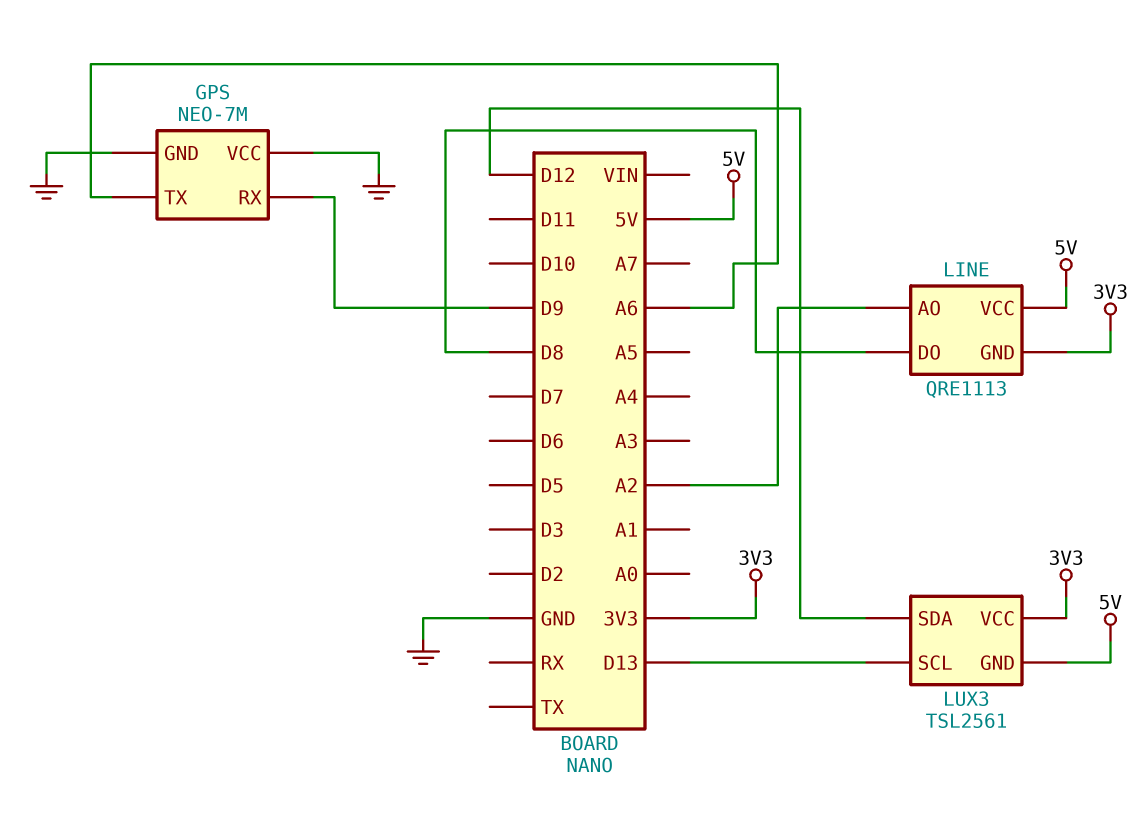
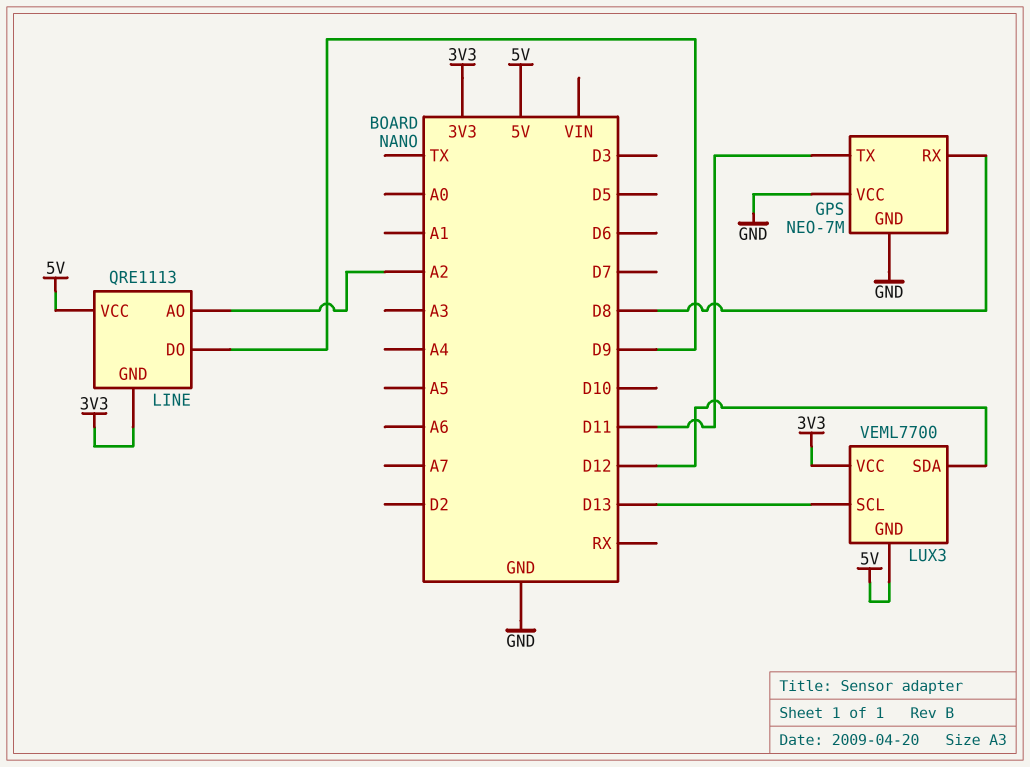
GPS pin RX: D9 -> D8
GPS pin TX: A6 -> D11
LINE pin DO: D8 -> D9
LUX3: TSL2561 -> VEML7700

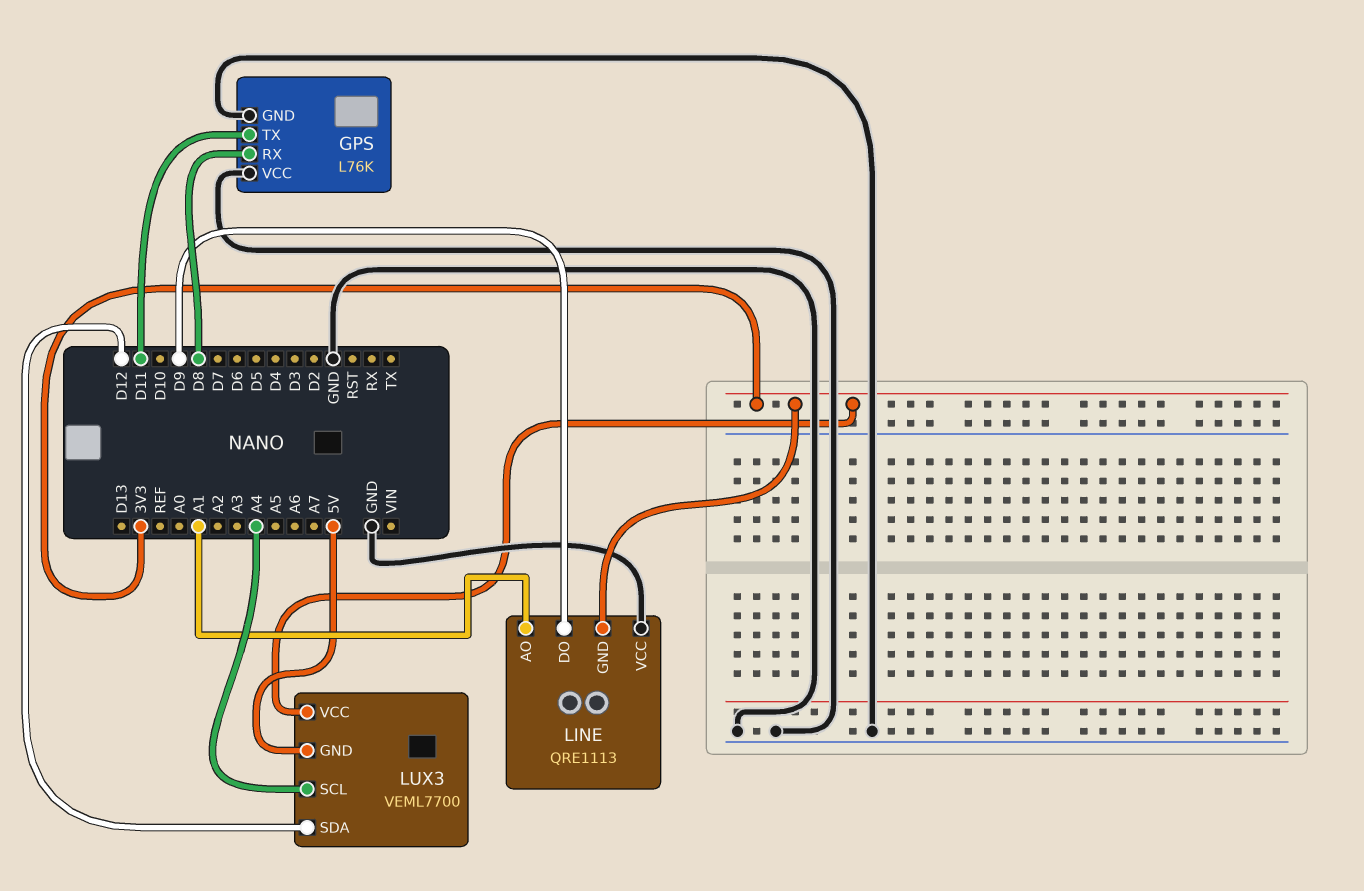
GPS: NEO-7M -> L76K
LINE pin AO: A2 -> A1
LINE pin VCC: 5V -> GND
LUX3 pin SCL: D13 -> A4

